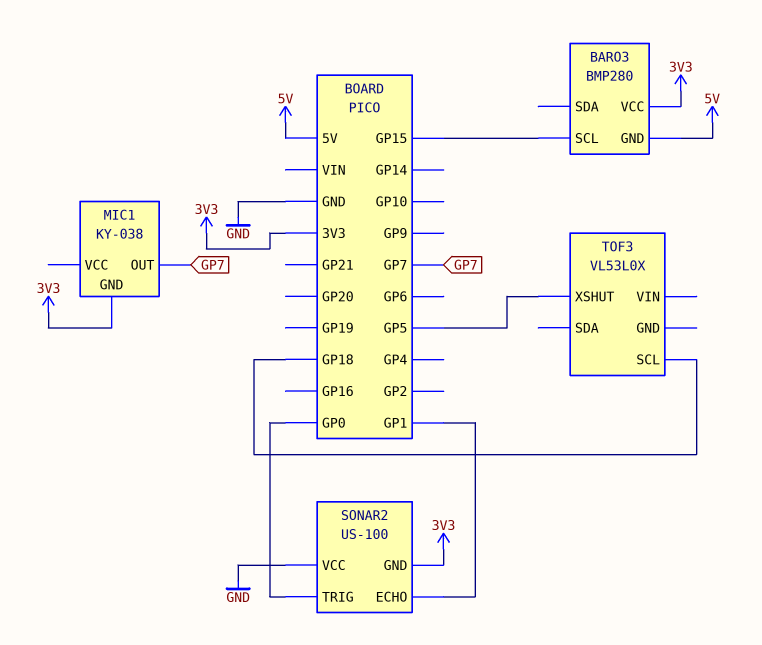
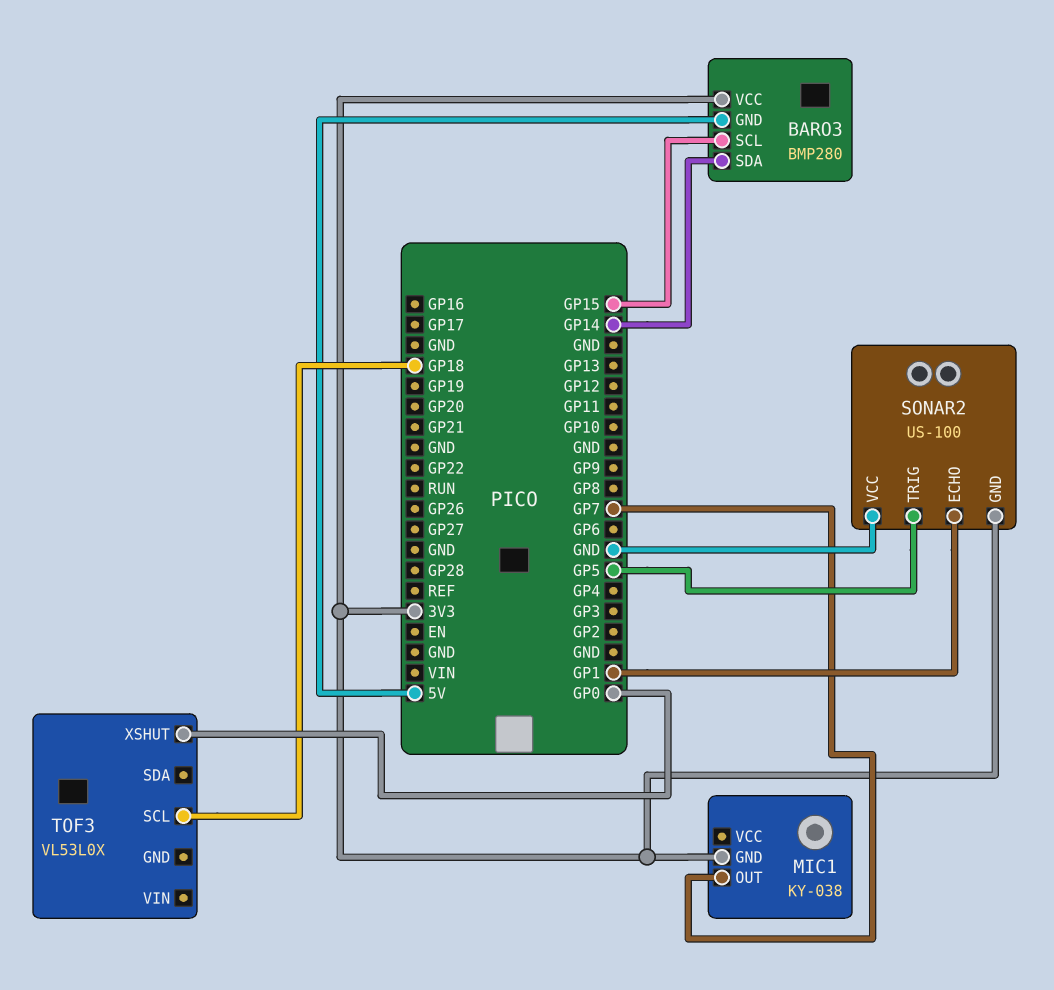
BARO3 pin SDA: none -> GP14
SONAR2 pin TRIG: GP0 -> GP5
TOF3 pin XSHUT: GP5 -> GP0

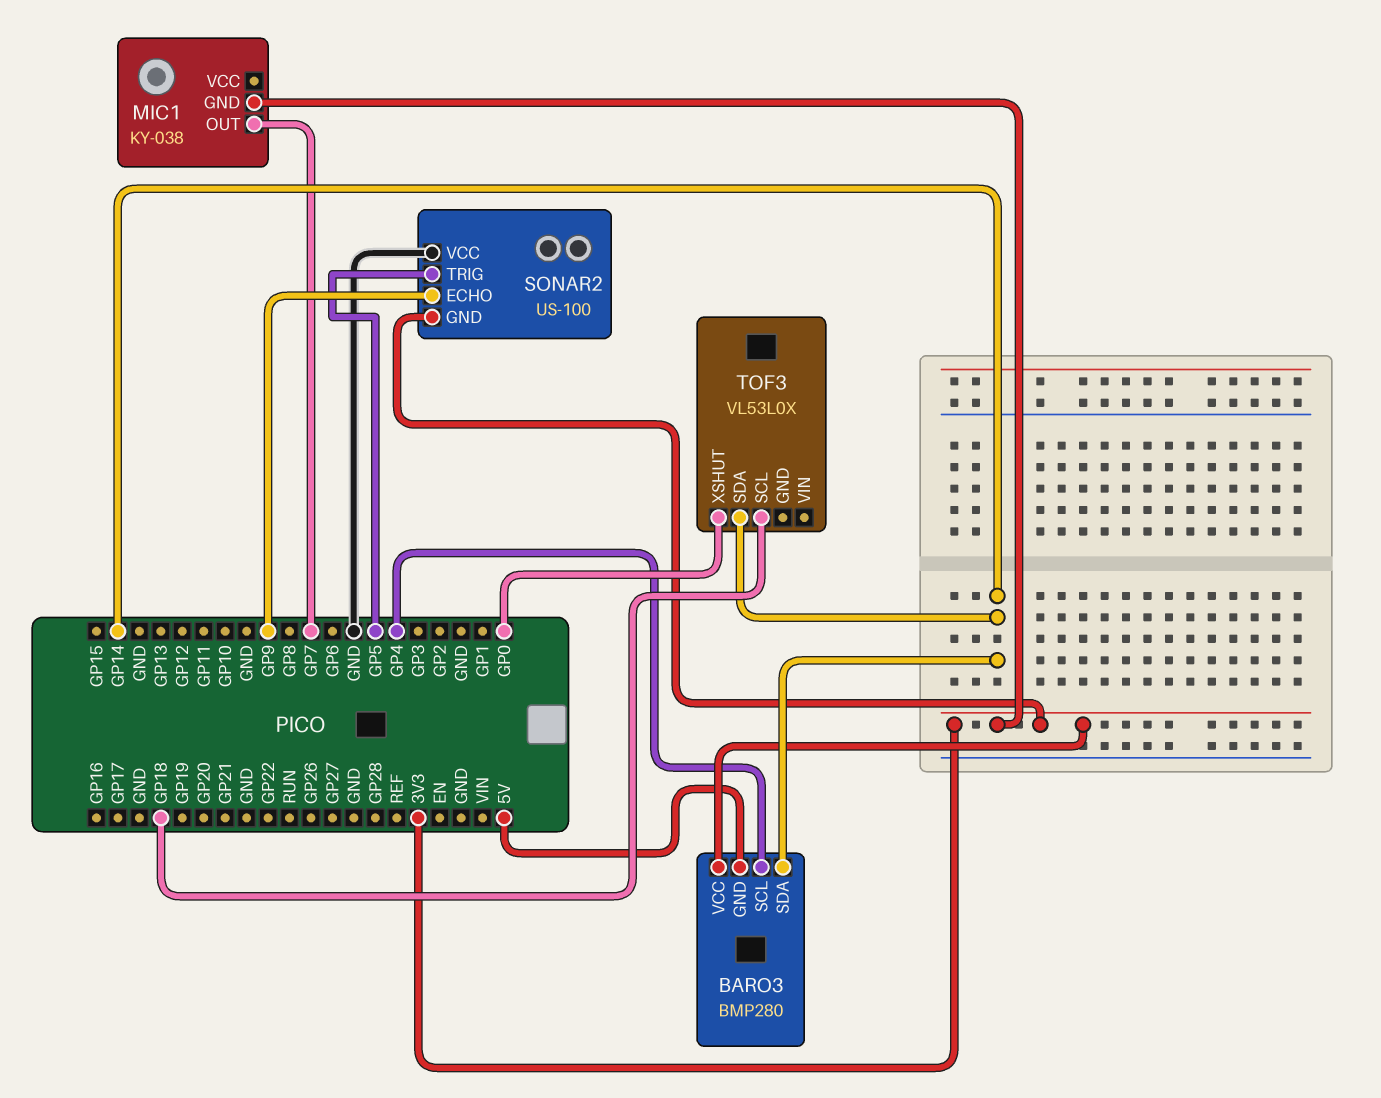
BARO3 pin SCL: GP15 -> GP4
SONAR2 pin ECHO: GP1 -> GP9
TOF3 pin SDA: none -> GP14

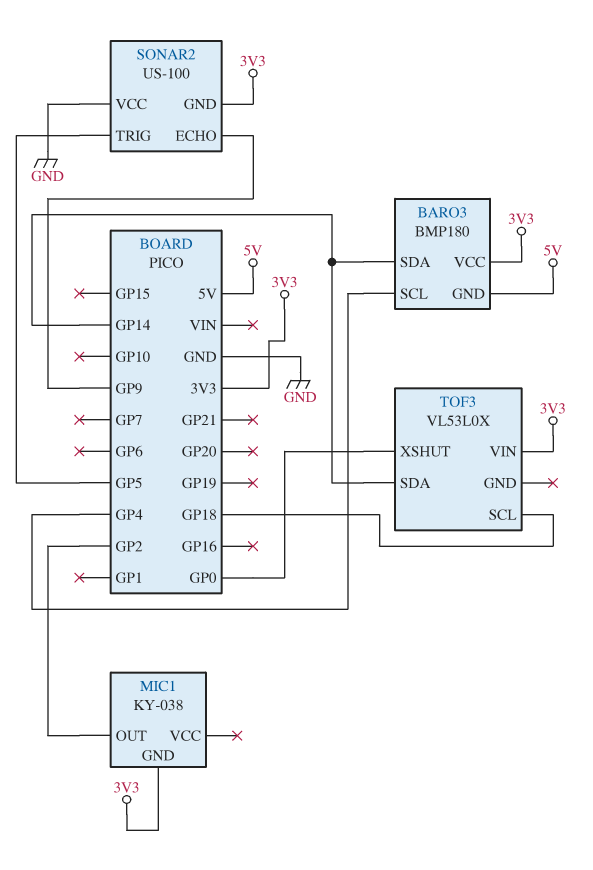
BARO3: BMP280 -> BMP180
MIC1 pin OUT: GP7 -> GP2
TOF3 pin VIN: none -> 3V3

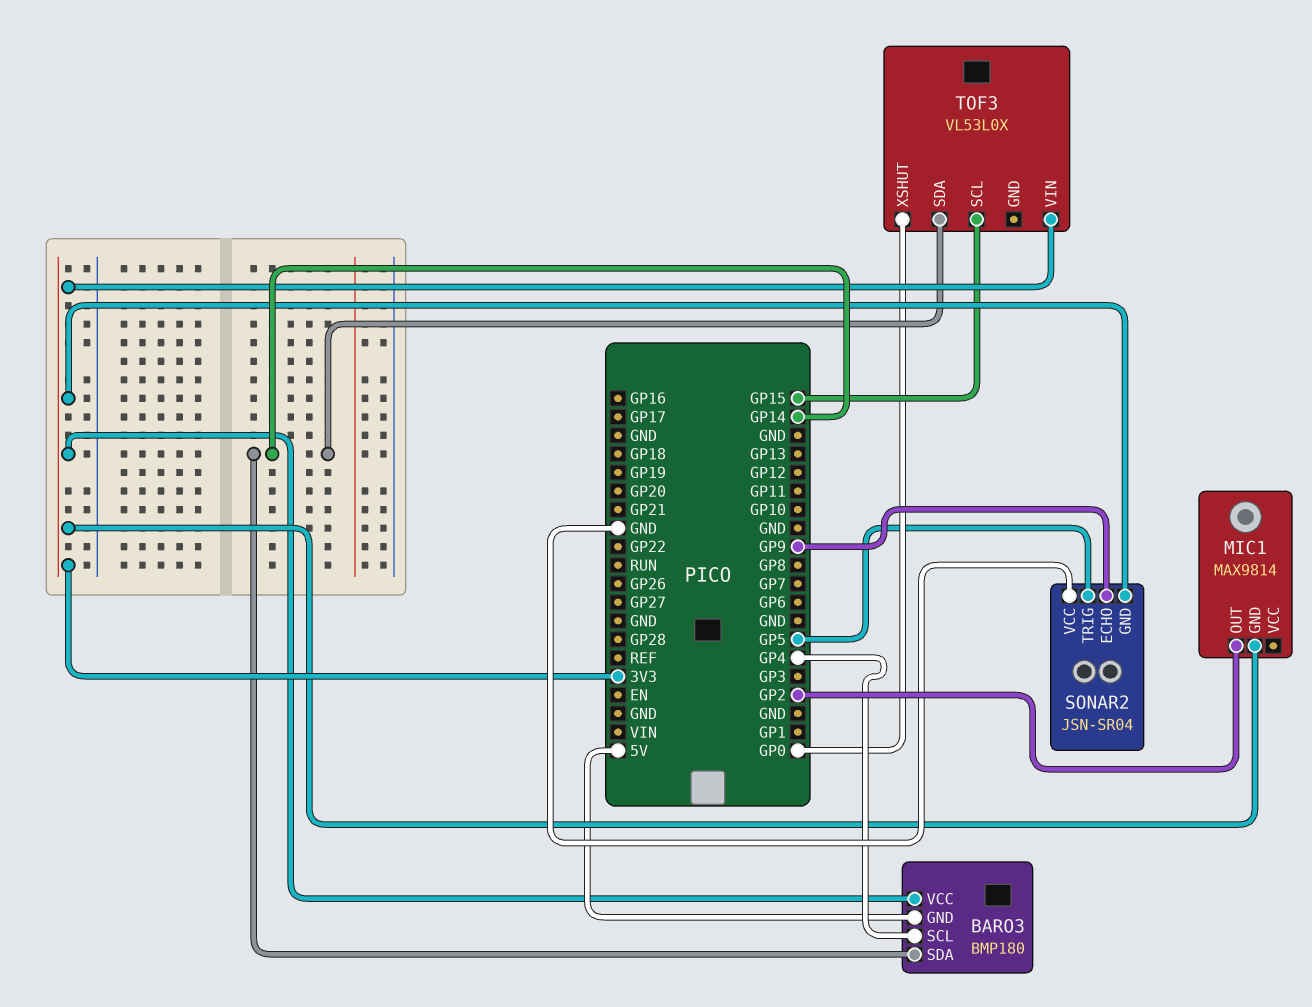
MIC1: KY-038 -> MAX9814
SONAR2: US-100 -> JSN-SR04
TOF3 pin SCL: GP18 -> GP15

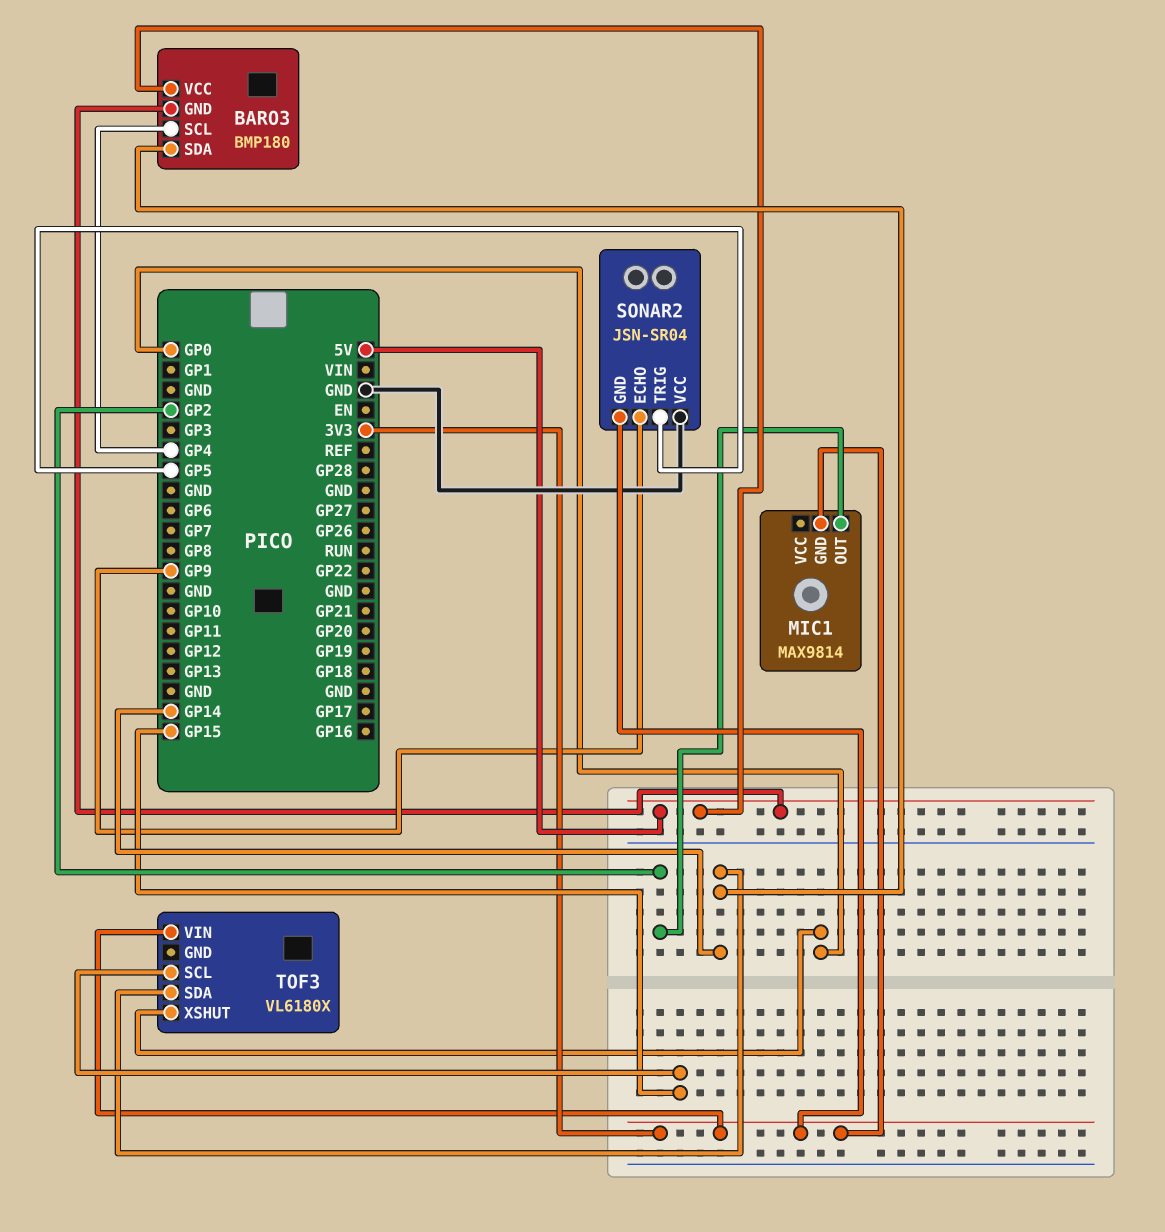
BARO3 pin VCC: 3V3 -> 5V
TOF3: VL53L0X -> VL6180X

